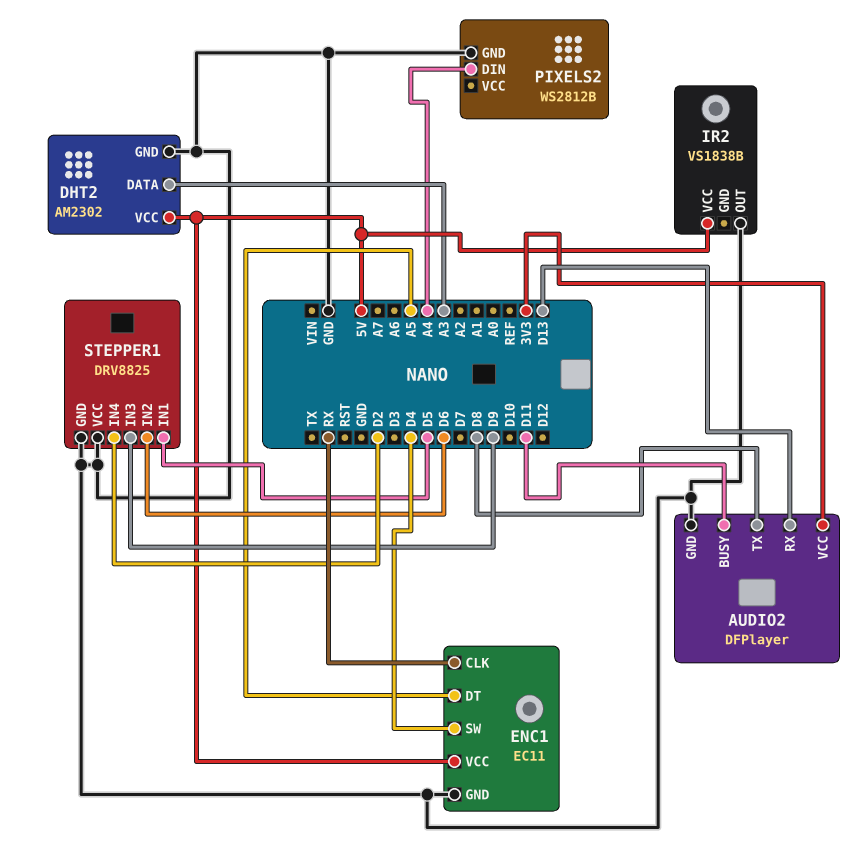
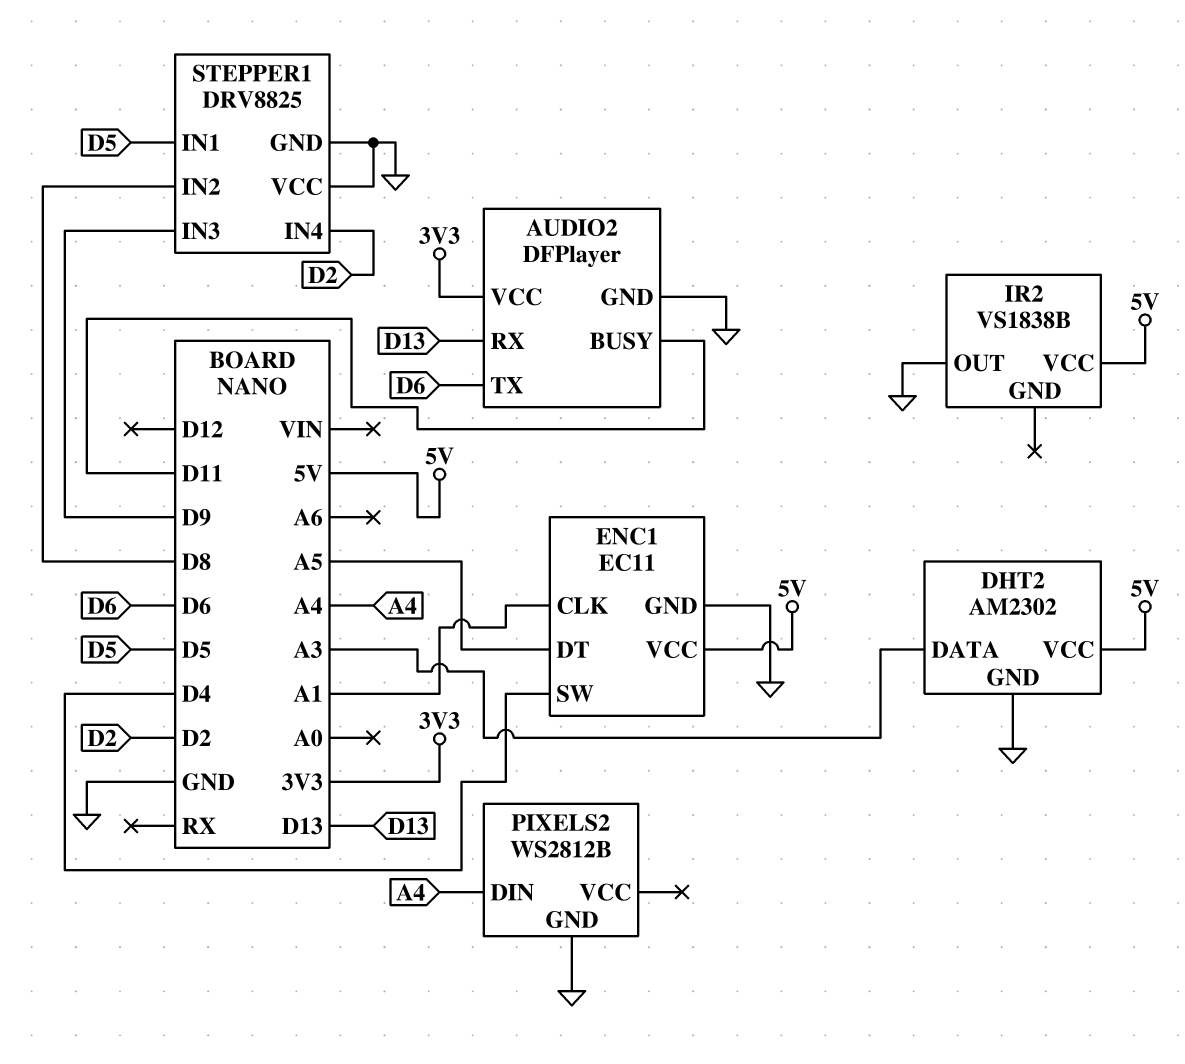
AUDIO2 pin TX: D8 -> D6
ENC1 pin CLK: RX -> A1
STEPPER1 pin IN2: D6 -> D8

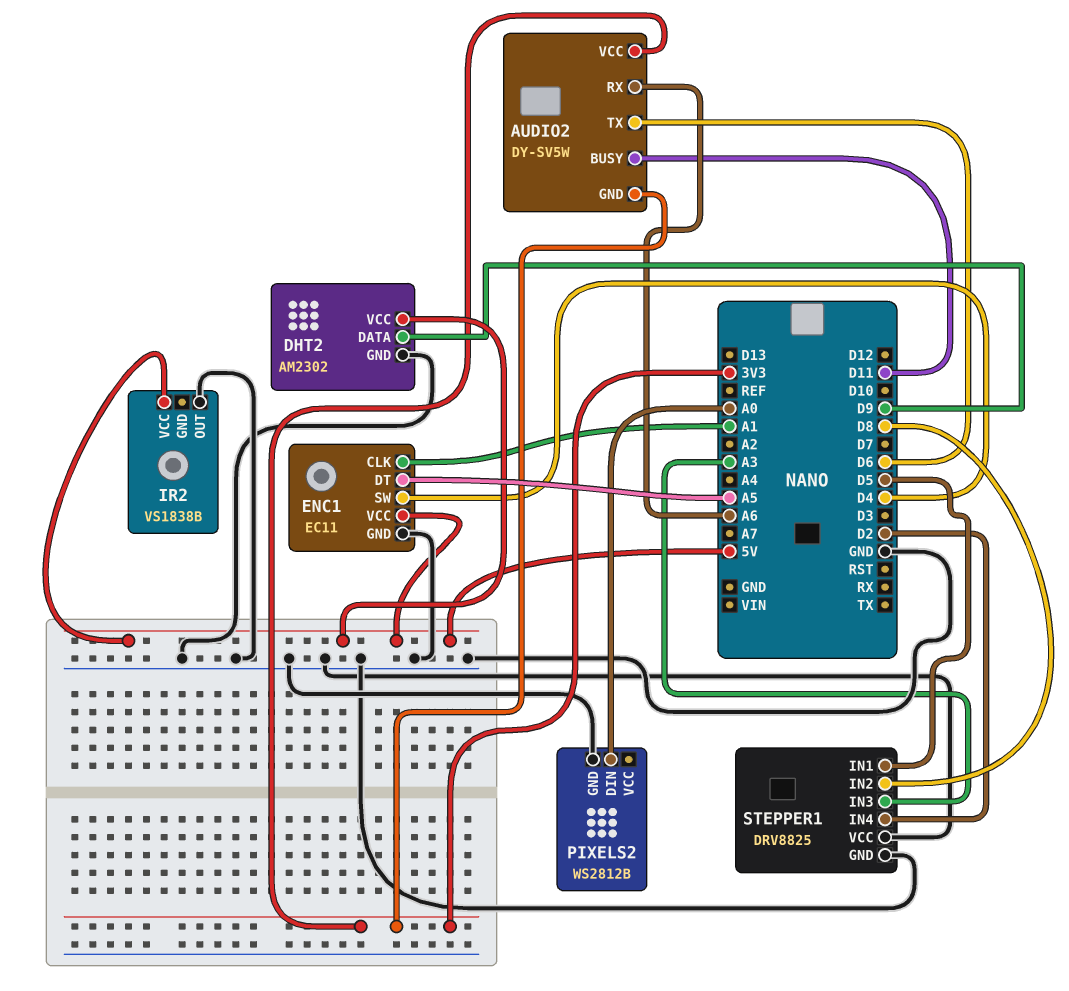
AUDIO2: DFPlayer -> DY-SV5W
AUDIO2 pin GND: GND -> 3V3
AUDIO2 pin RX: D13 -> A6
DHT2 pin DATA: A3 -> D9
PIXELS2 pin DIN: A4 -> A0
STEPPER1 pin IN3: D9 -> A3

